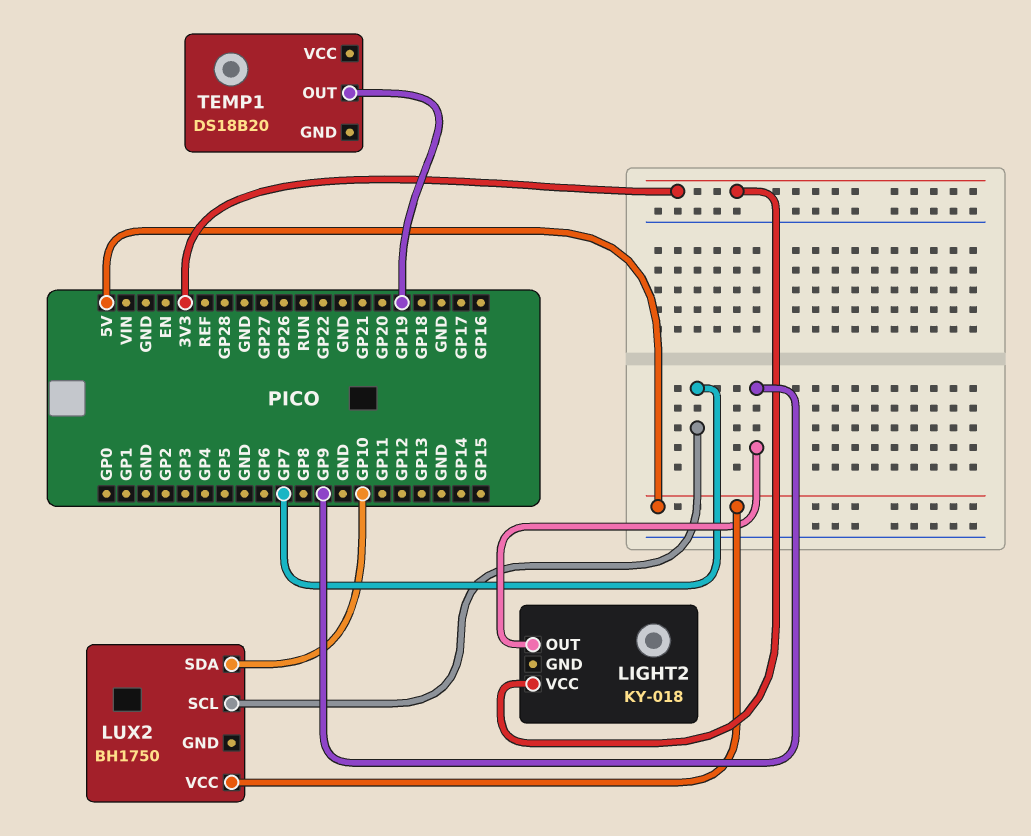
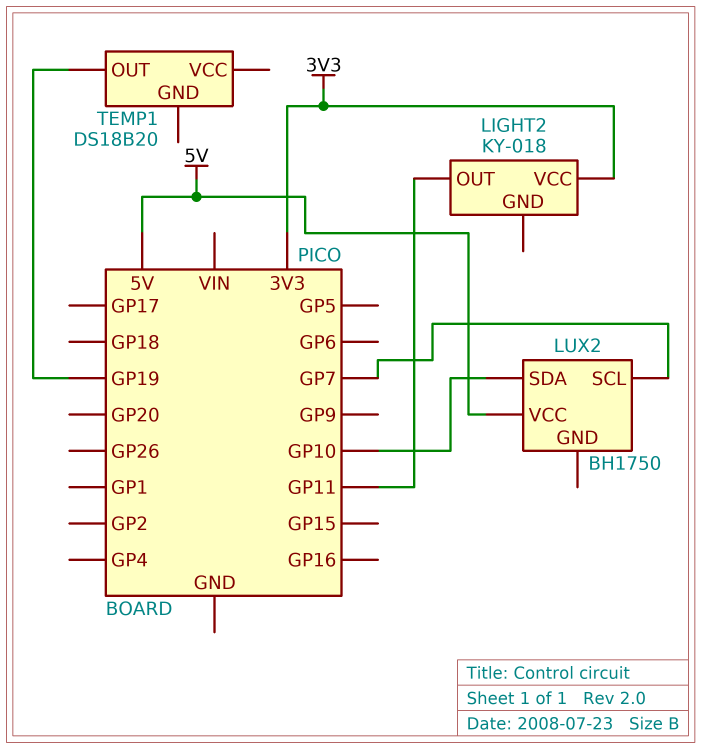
LIGHT2 pin OUT: GP9 -> GP11

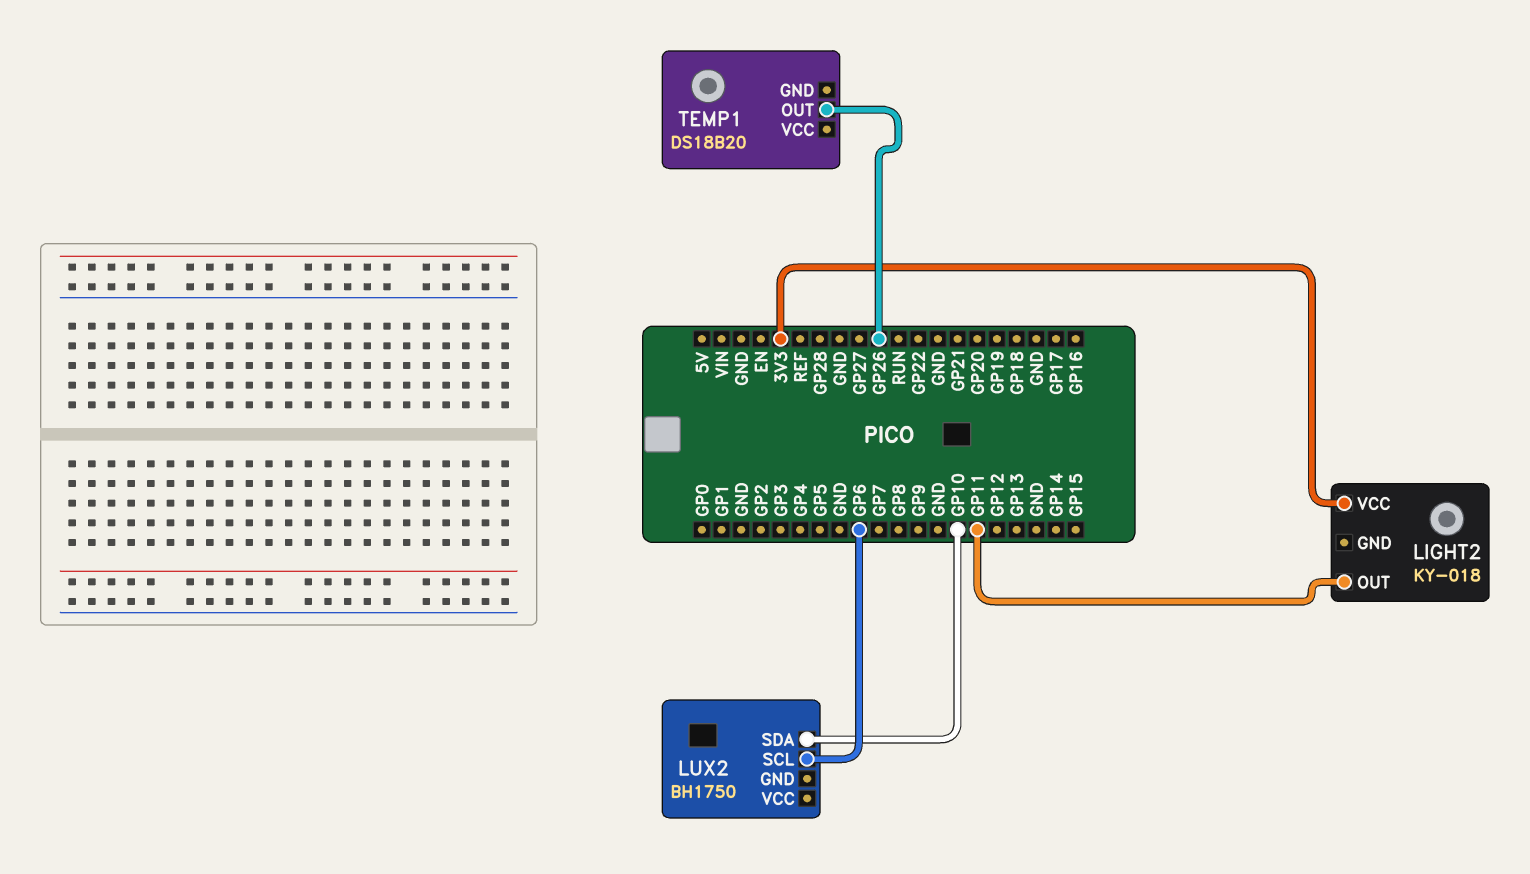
LUX2 pin SCL: GP7 -> GP6
LUX2 pin VCC: 5V -> none
TEMP1 pin OUT: GP19 -> GP26

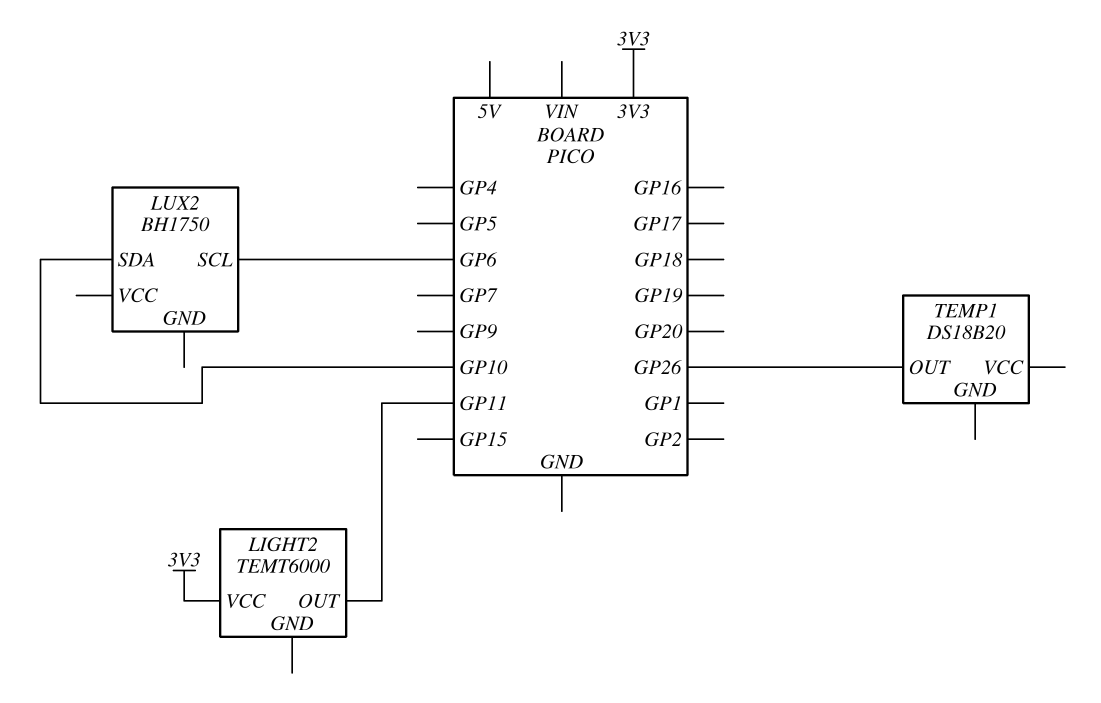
LIGHT2: KY-018 -> TEMT6000

